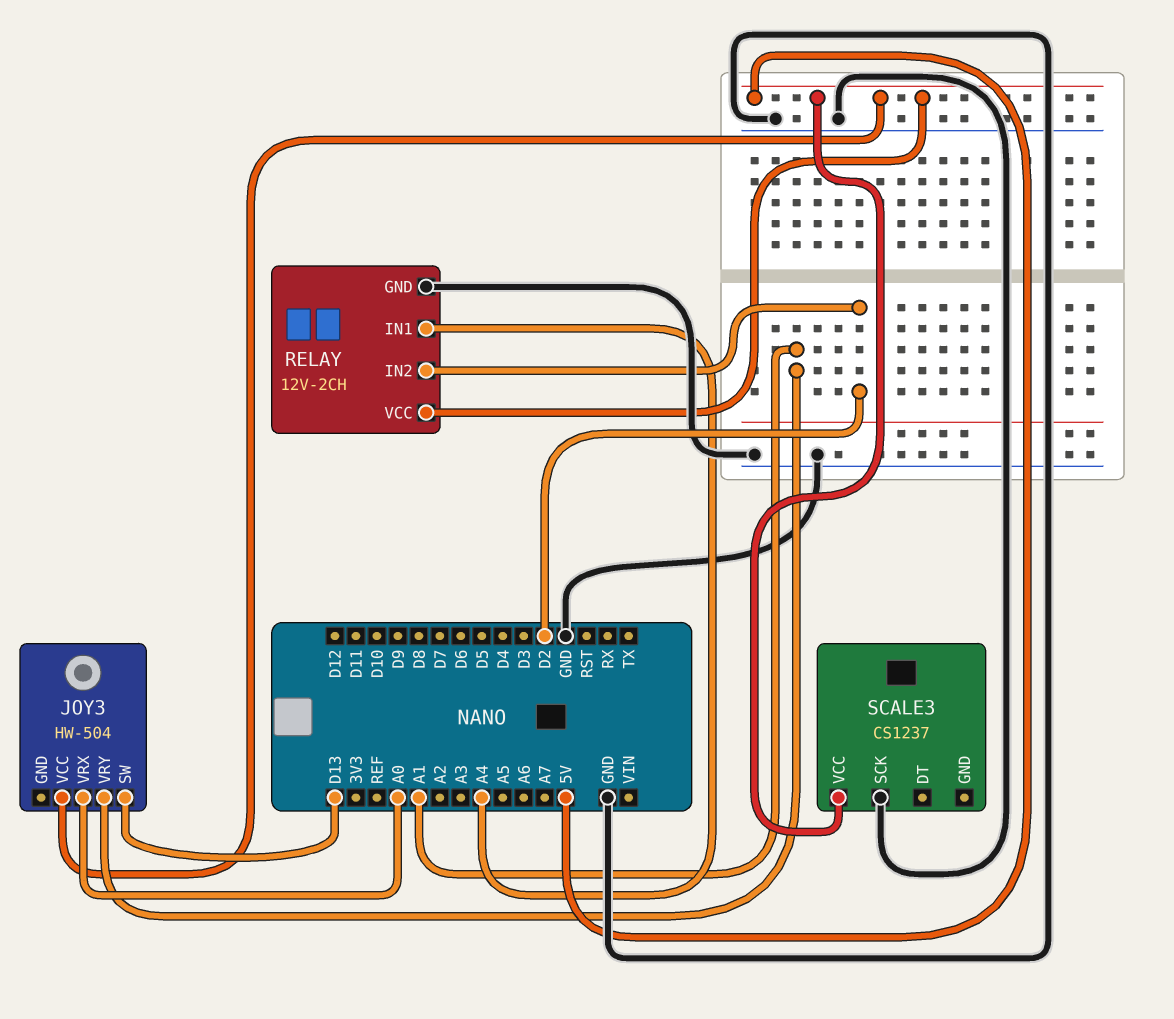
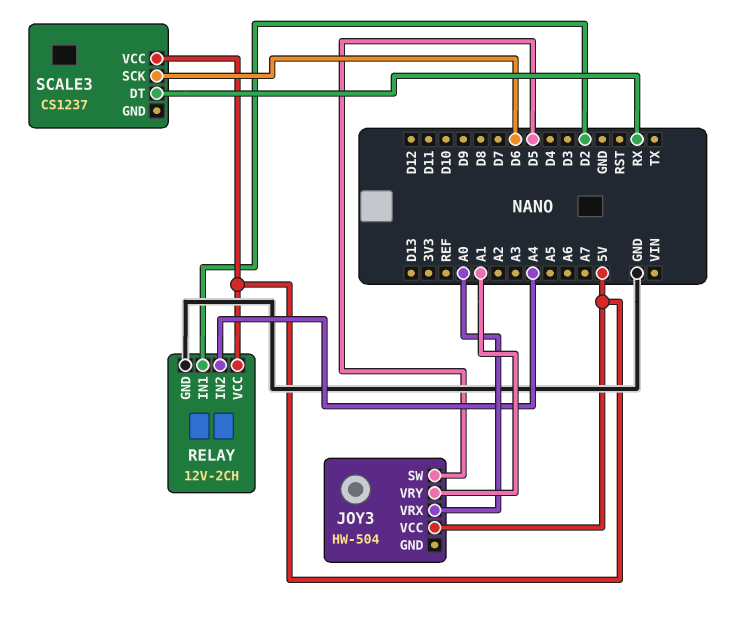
JOY3 pin SW: D13 -> D5
RELAY pin IN1: A4 -> D2
RELAY pin IN2: D2 -> A4
SCALE3 pin DT: none -> RX
SCALE3 pin SCK: GND -> D6

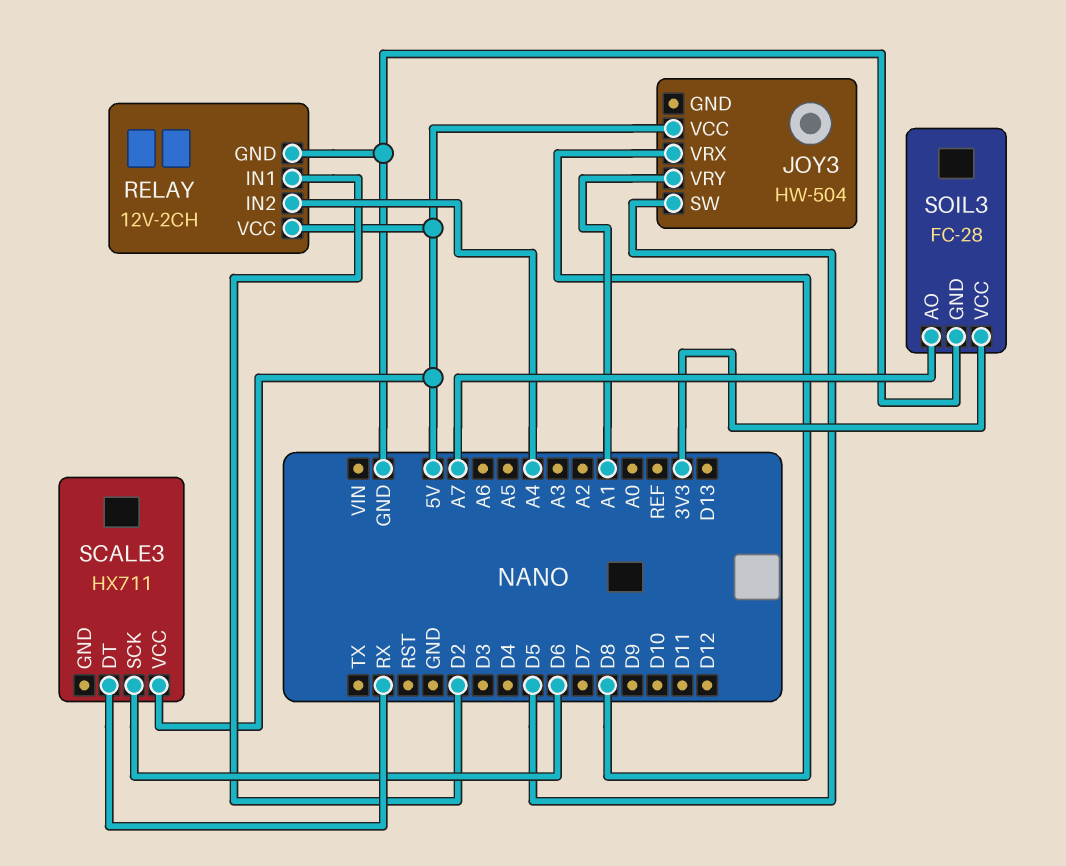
JOY3 pin VRX: A0 -> D8
SCALE3: CS1237 -> HX711
SOIL3: none -> FC-28
SOIL3 pin AO: none -> A7
SOIL3 pin GND: none -> GND
SOIL3 pin VCC: none -> 3V3

